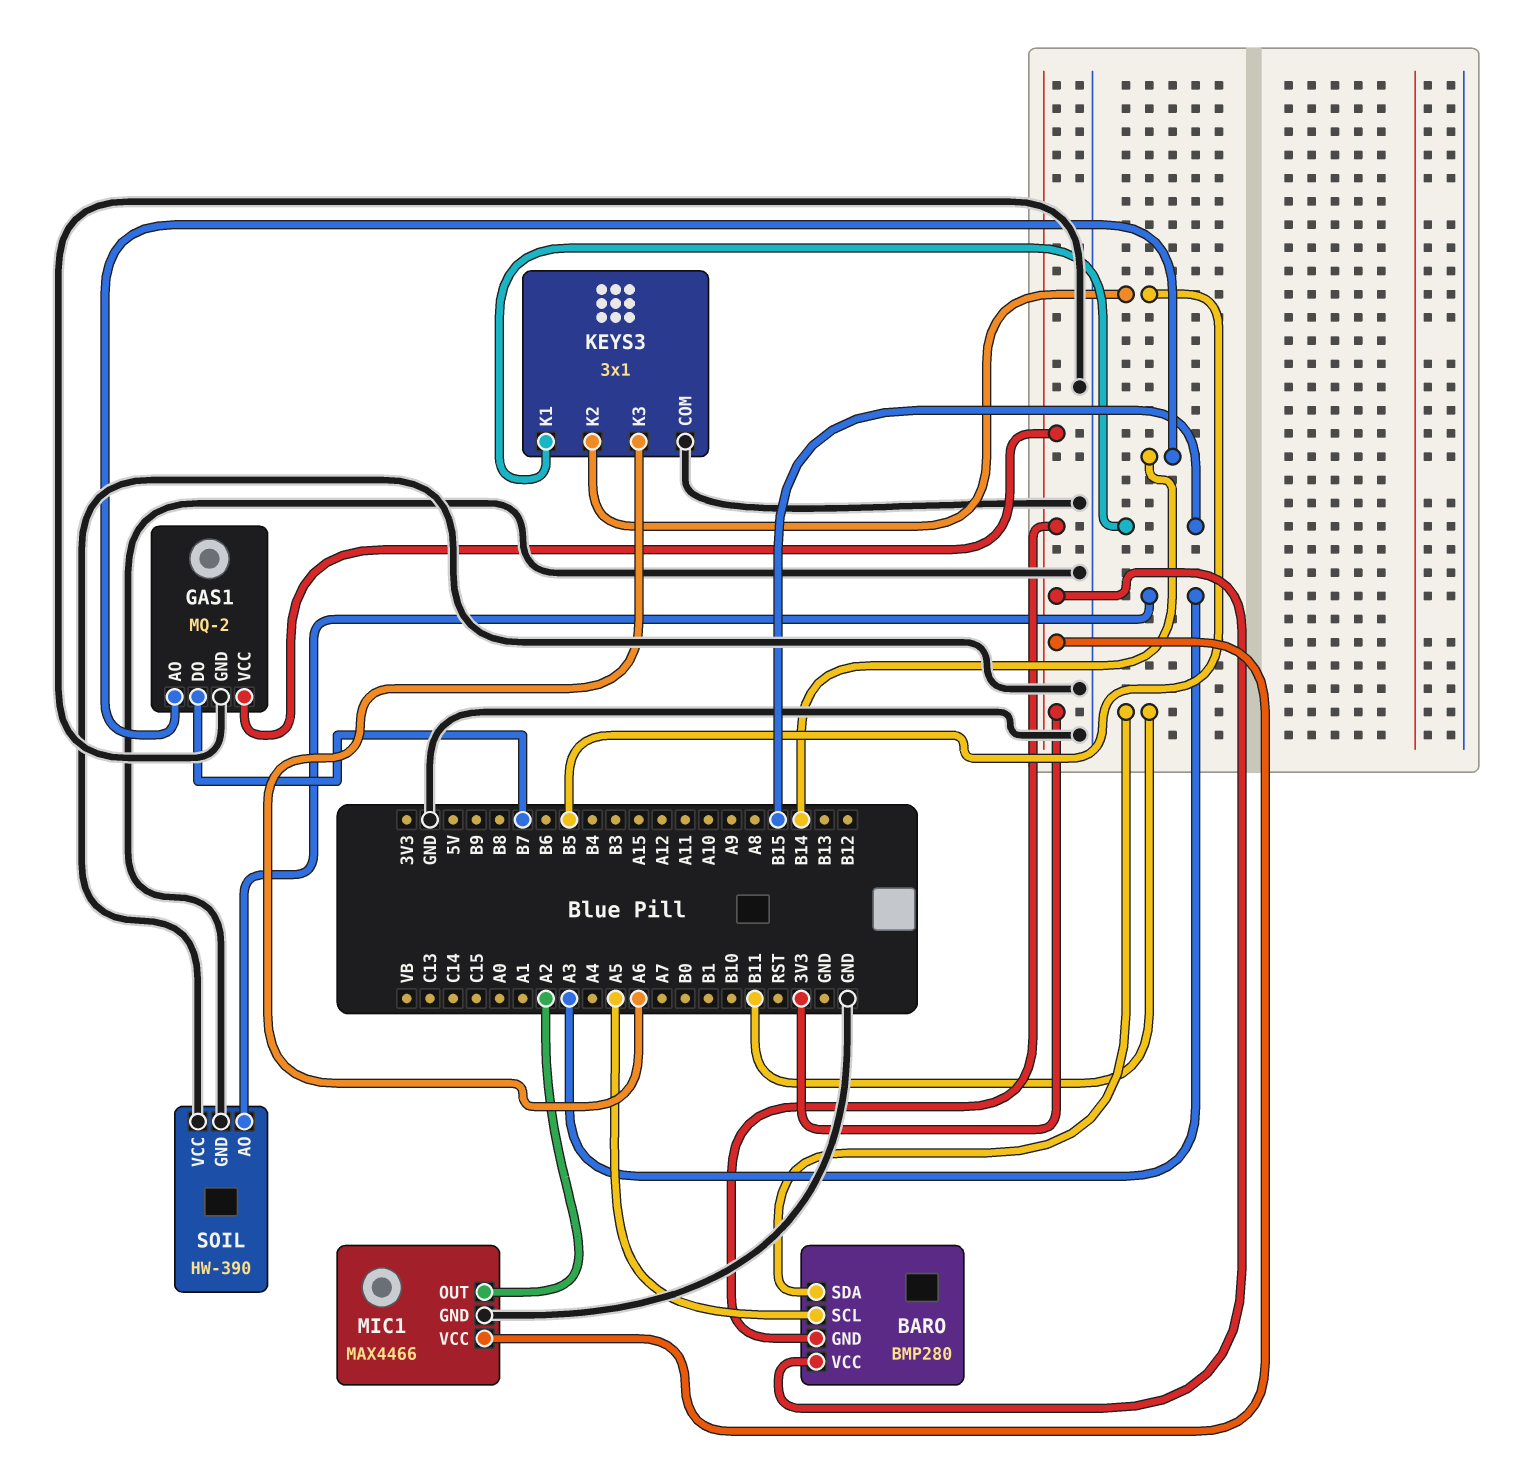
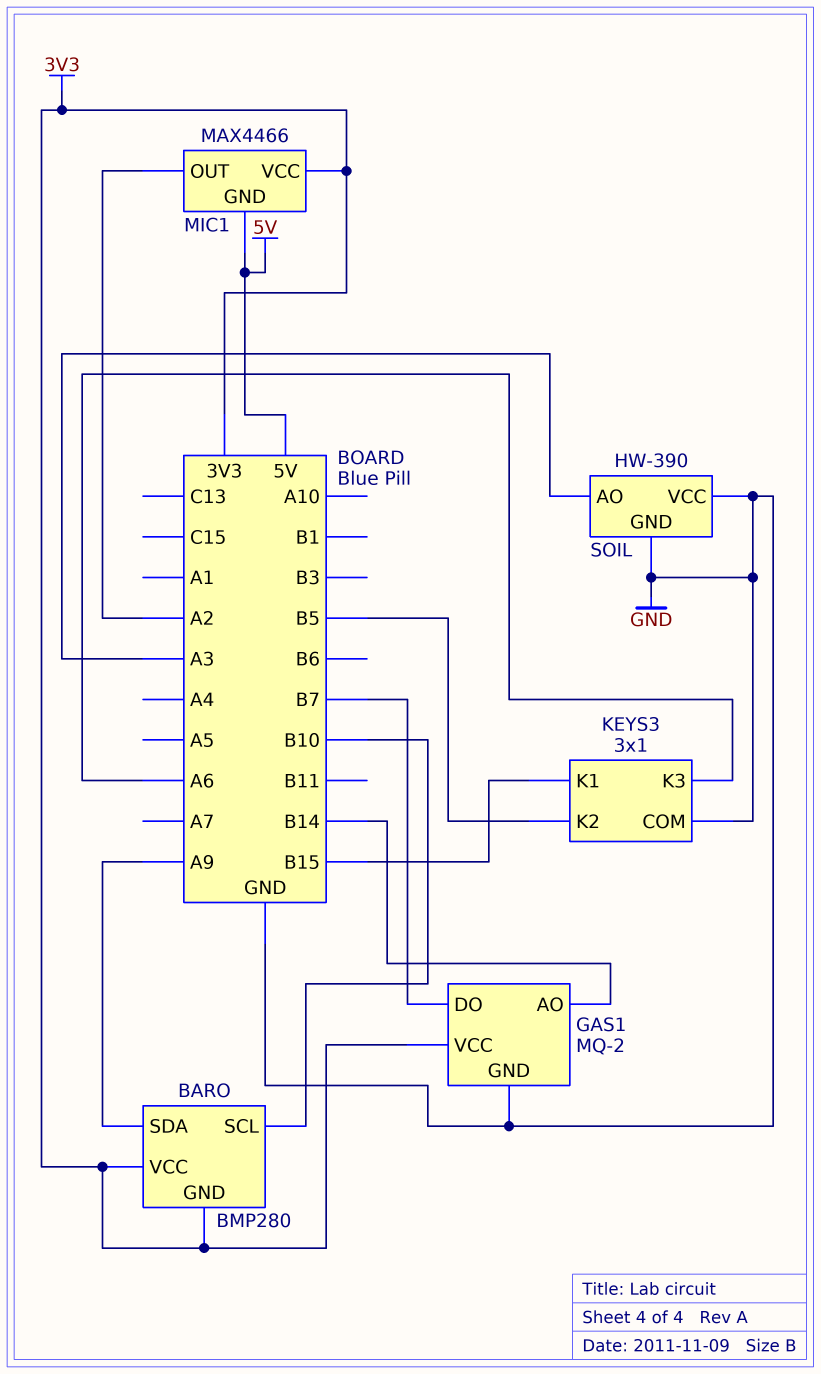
BARO pin SCL: A5 -> B10
BARO pin SDA: B11 -> A9
MIC1 pin GND: GND -> 5V

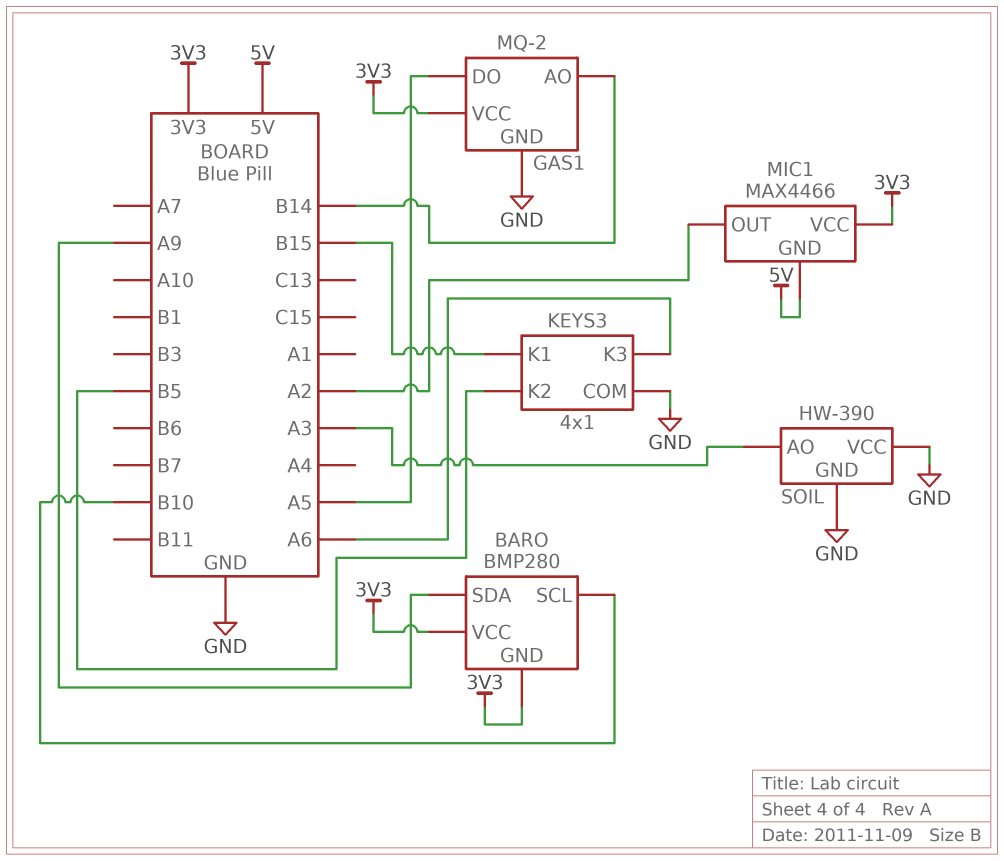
GAS1 pin DO: B7 -> A5
KEYS3: 3x1 -> 4x1

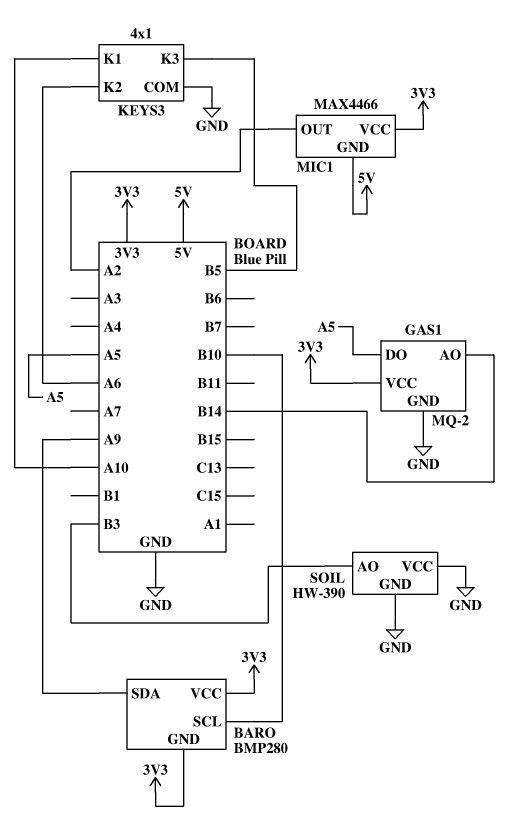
KEYS3 pin K1: B15 -> A10
KEYS3 pin K2: B5 -> A6
KEYS3 pin K3: A6 -> B5
SOIL pin AO: A3 -> B3

